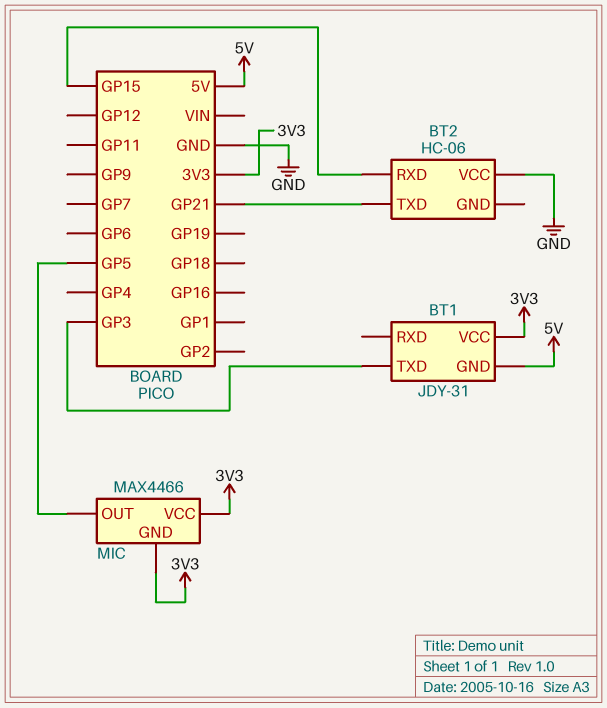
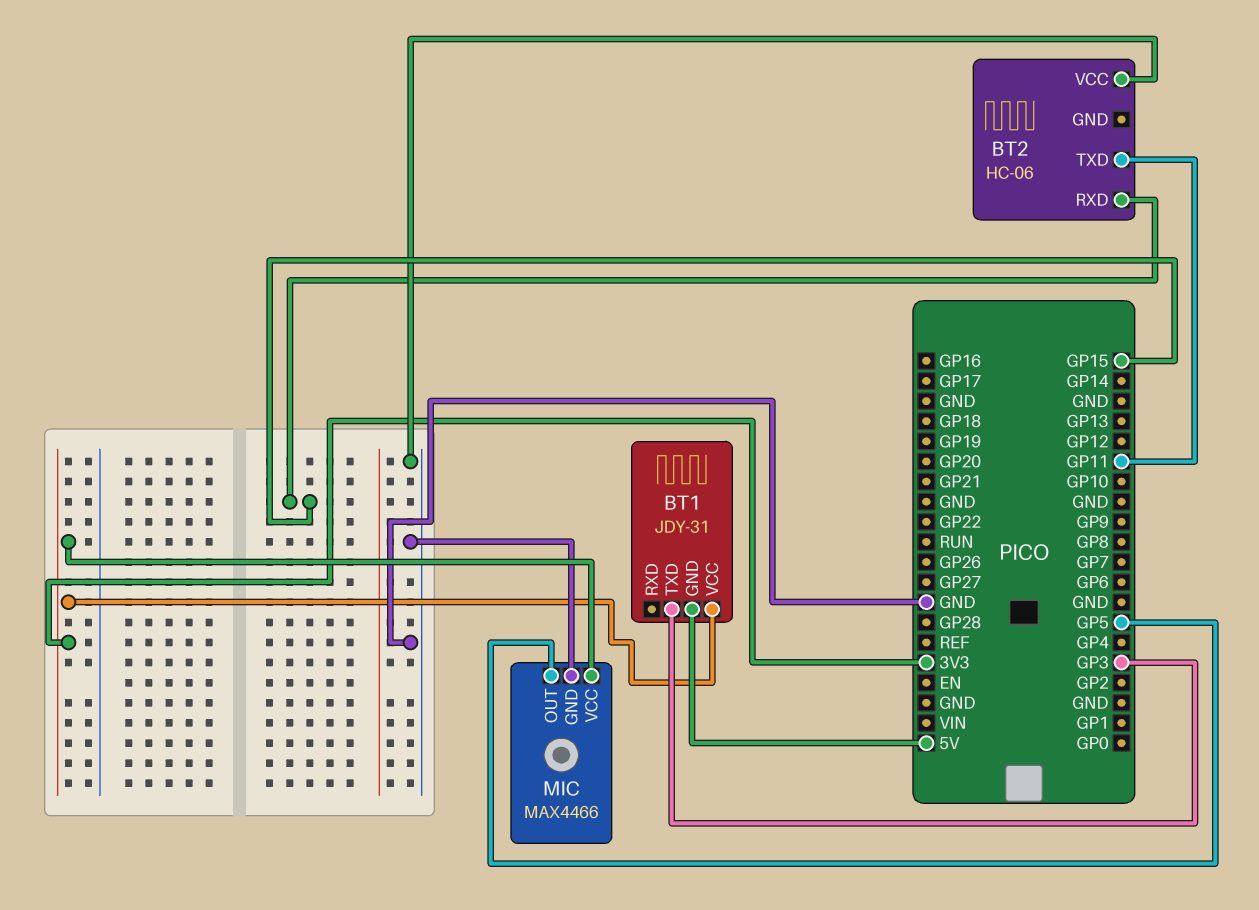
BT2 pin TXD: GP21 -> GP11
MIC pin GND: 3V3 -> GND

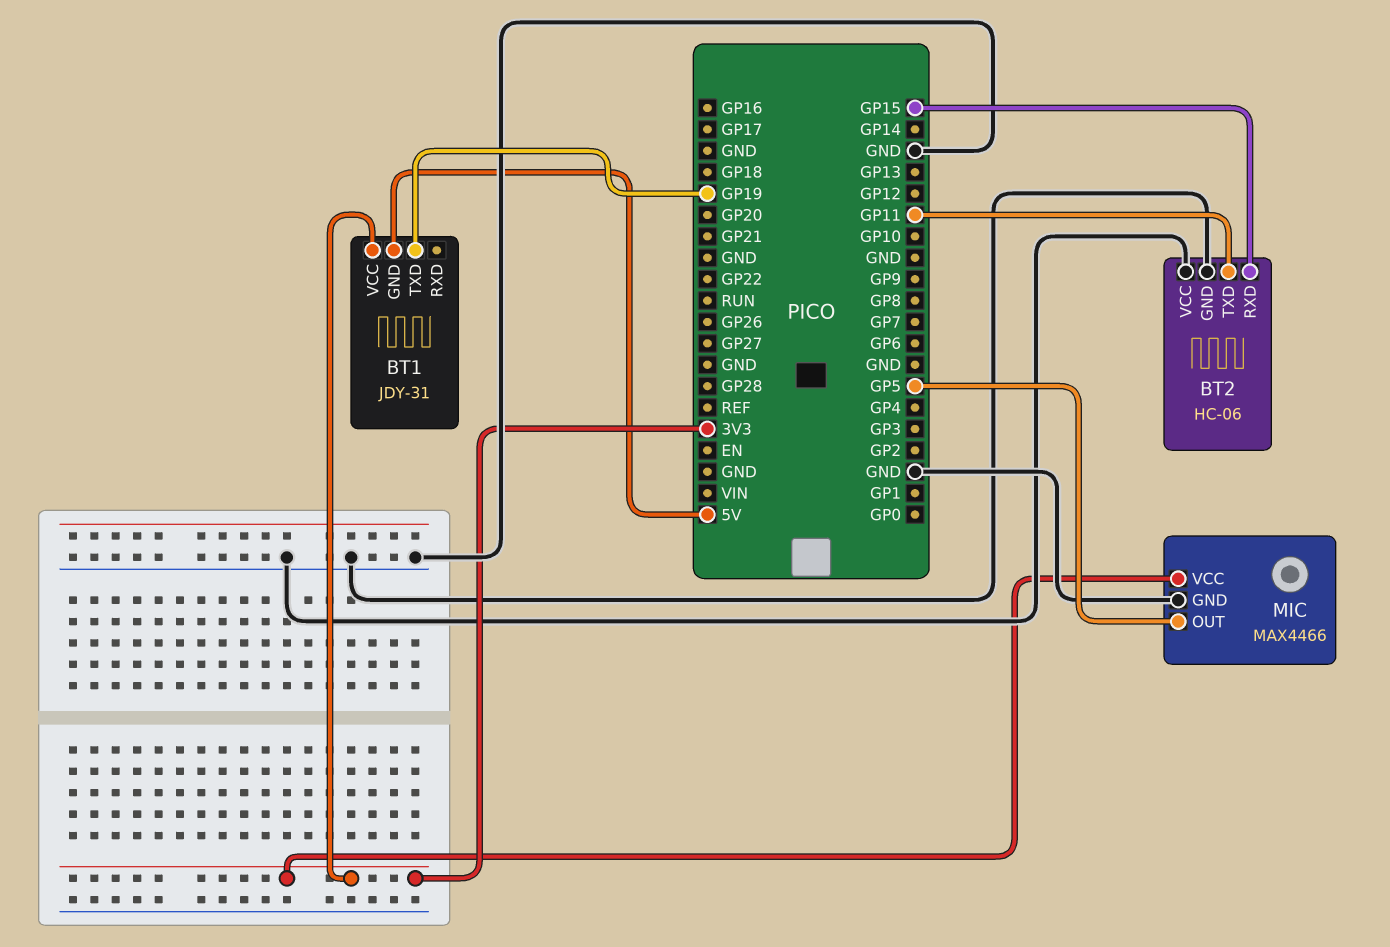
BT1 pin TXD: GP3 -> GP19
BT2 pin GND: none -> GND

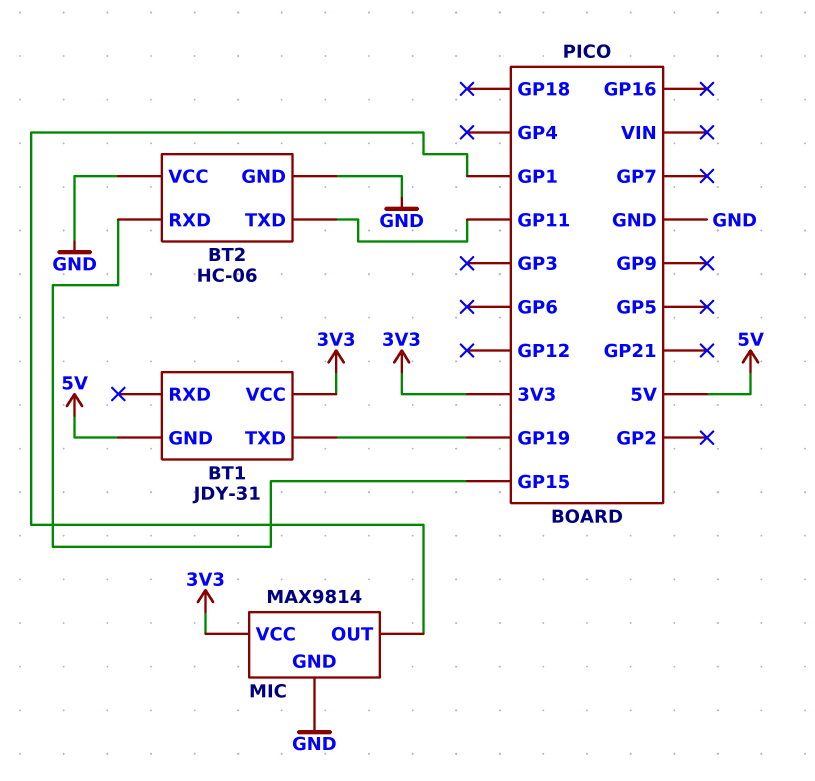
MIC: MAX4466 -> MAX9814
MIC pin OUT: GP5 -> GP1

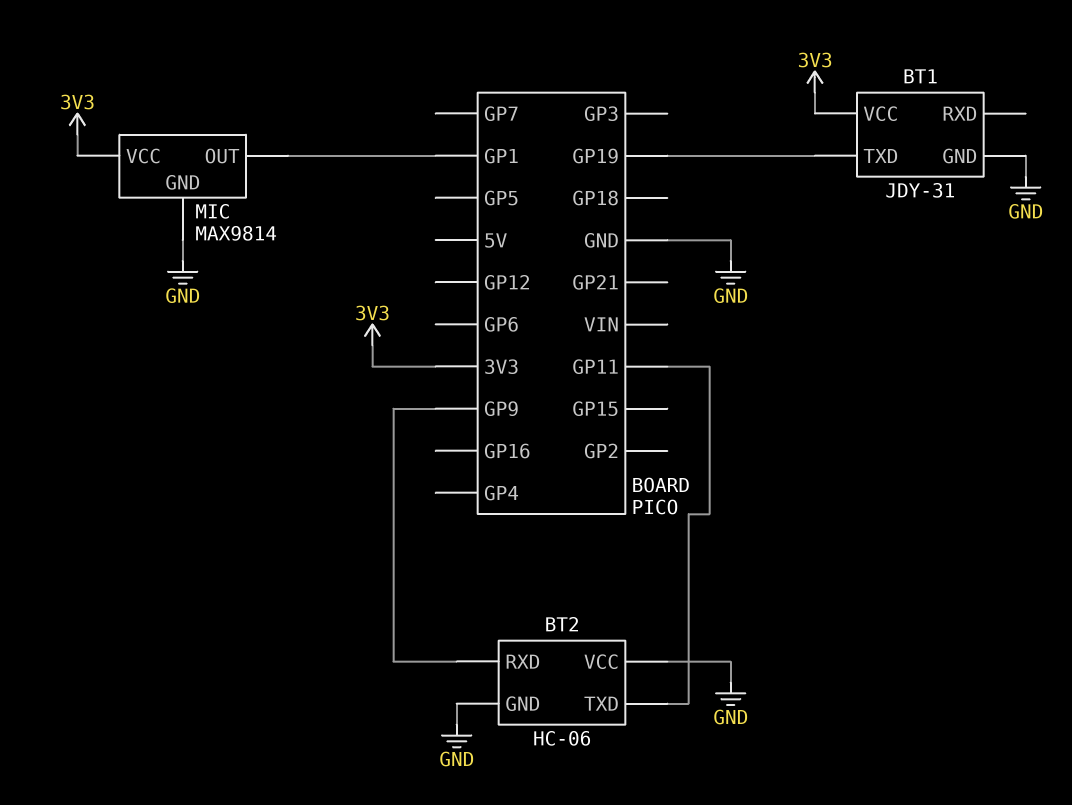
BT1 pin GND: 5V -> GND
BT2 pin RXD: GP15 -> GP9

